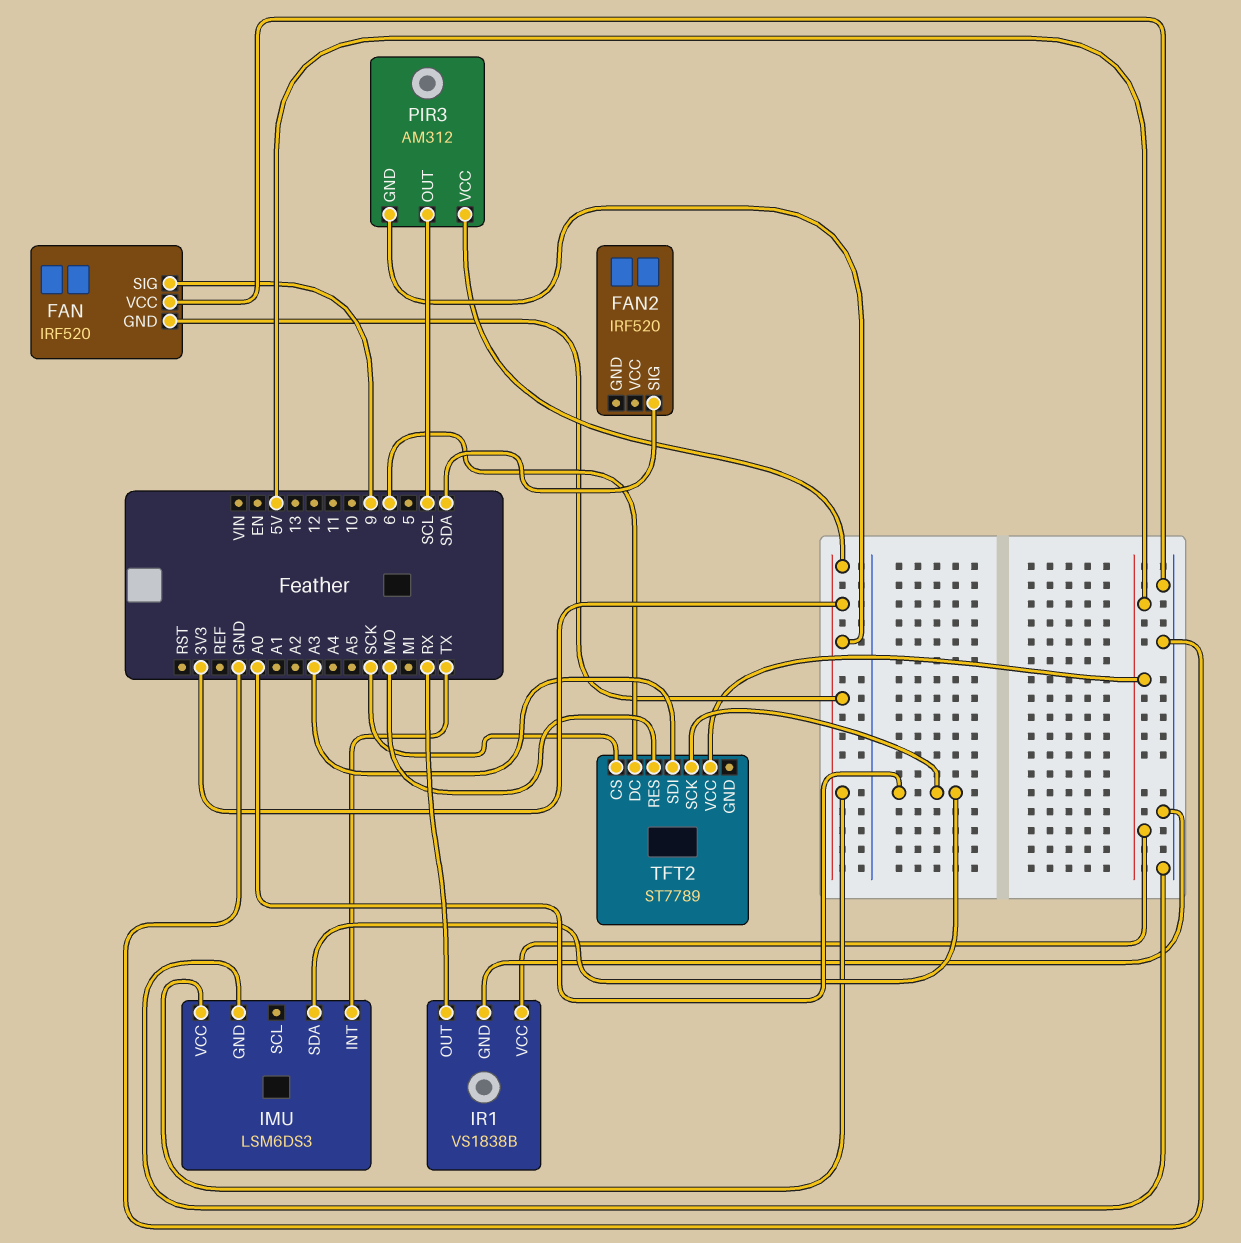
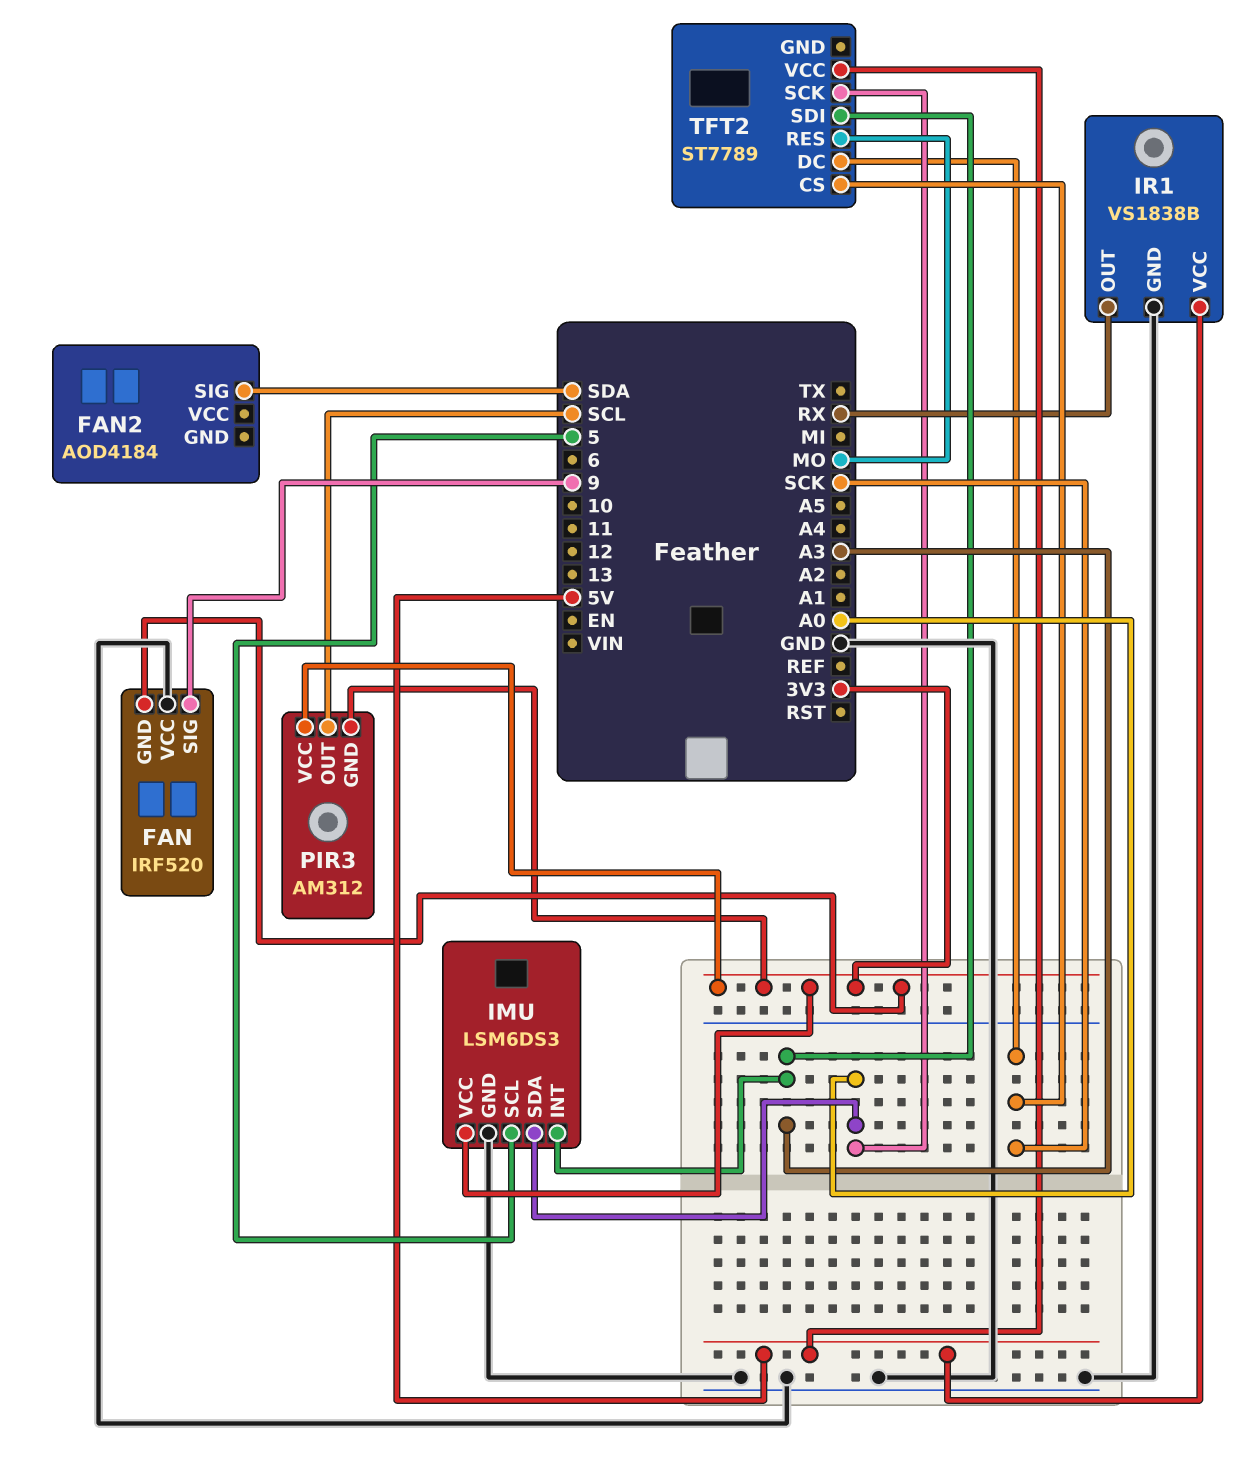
FAN2: IRF520 -> AOD4184
IMU pin INT: TX -> A3
IMU pin SCL: none -> 5
TFT2 pin DC: 6 -> SCK

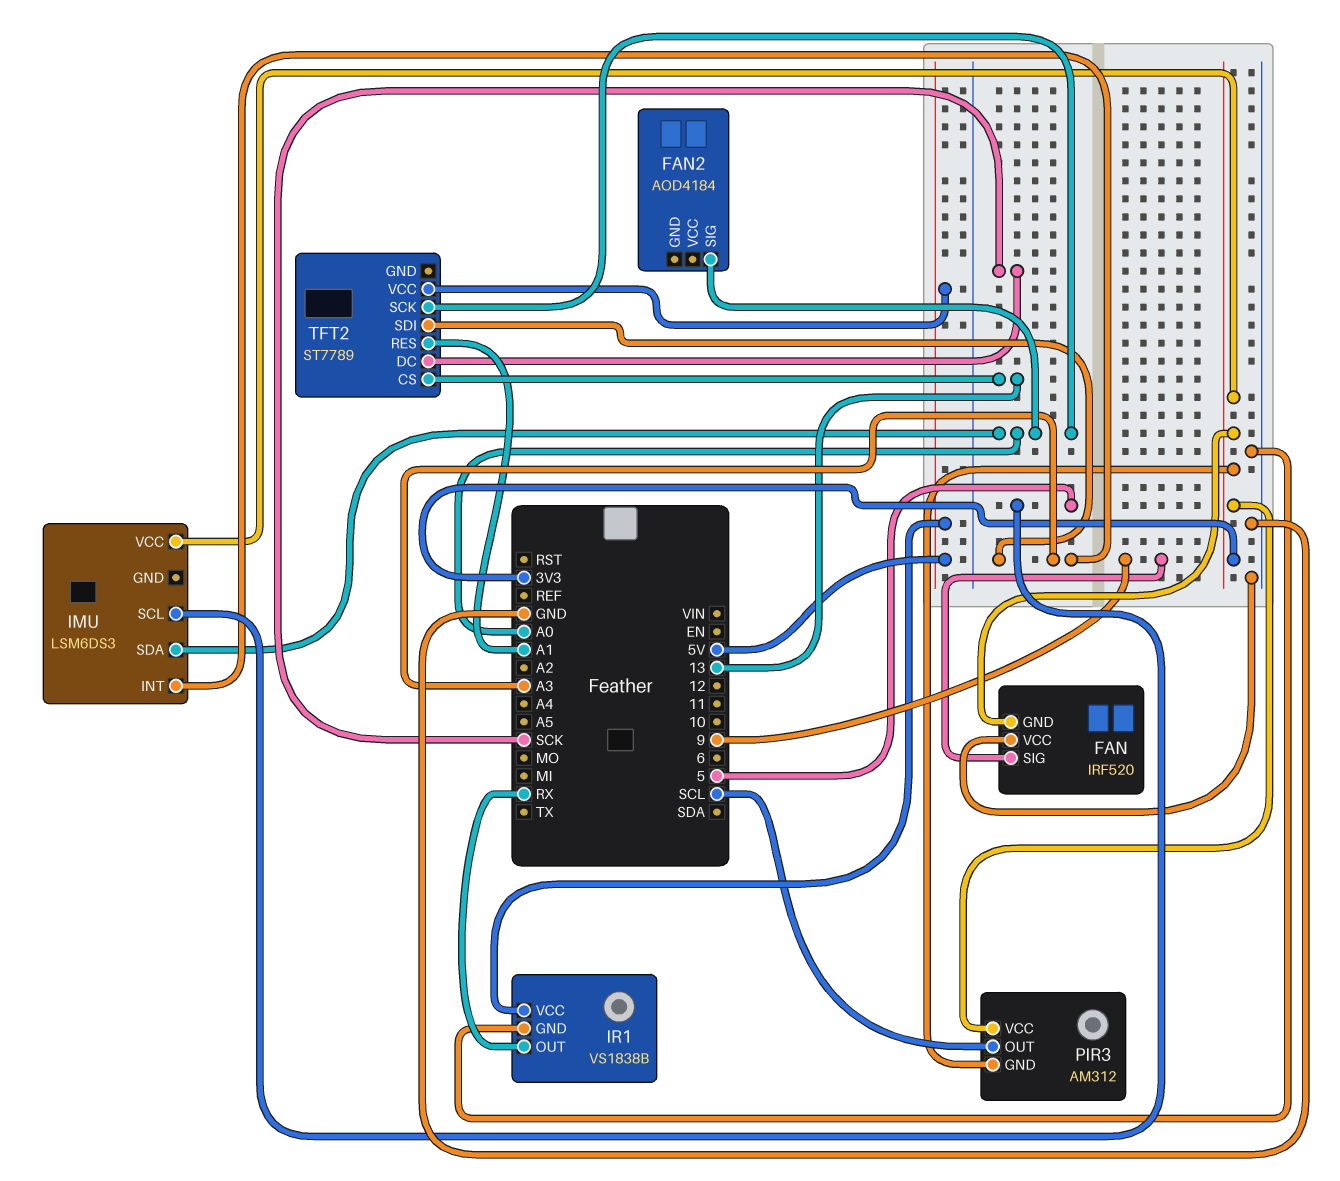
FAN2 pin SIG: SDA -> A0
IMU pin GND: GND -> none
TFT2 pin CS: SCK -> 13
TFT2 pin RES: MO -> A1

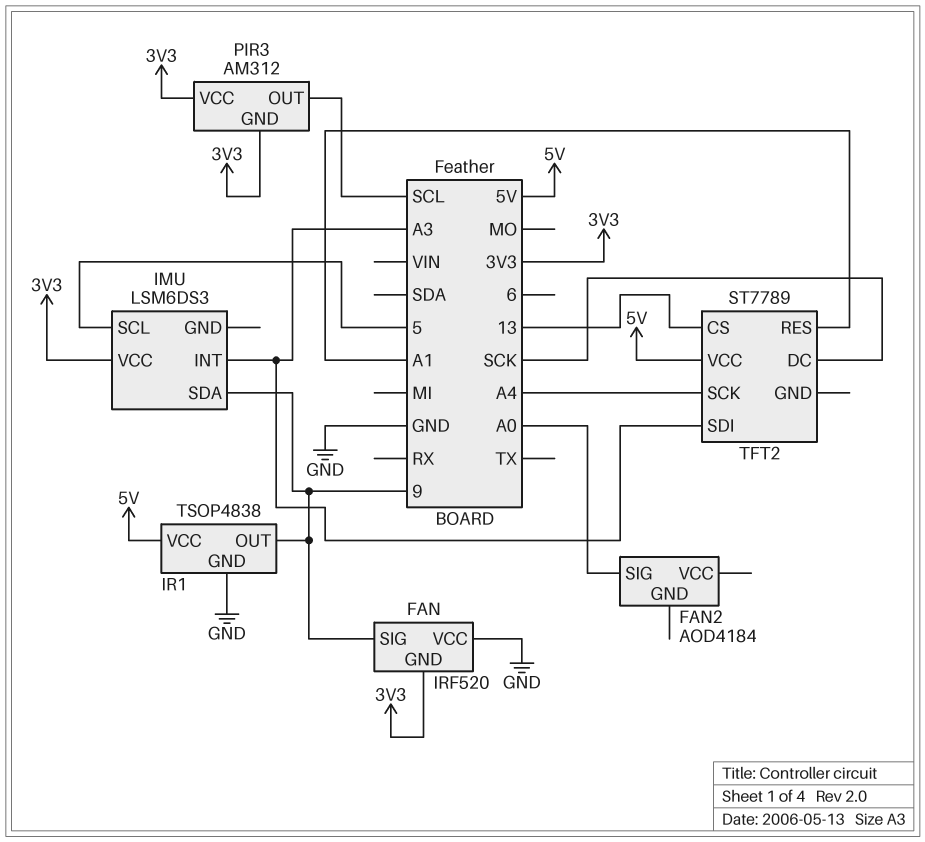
IMU pin SDA: A0 -> 9
IR1: VS1838B -> TSOP4838
IR1 pin OUT: RX -> 9
TFT2 pin SCK: A0 -> A4

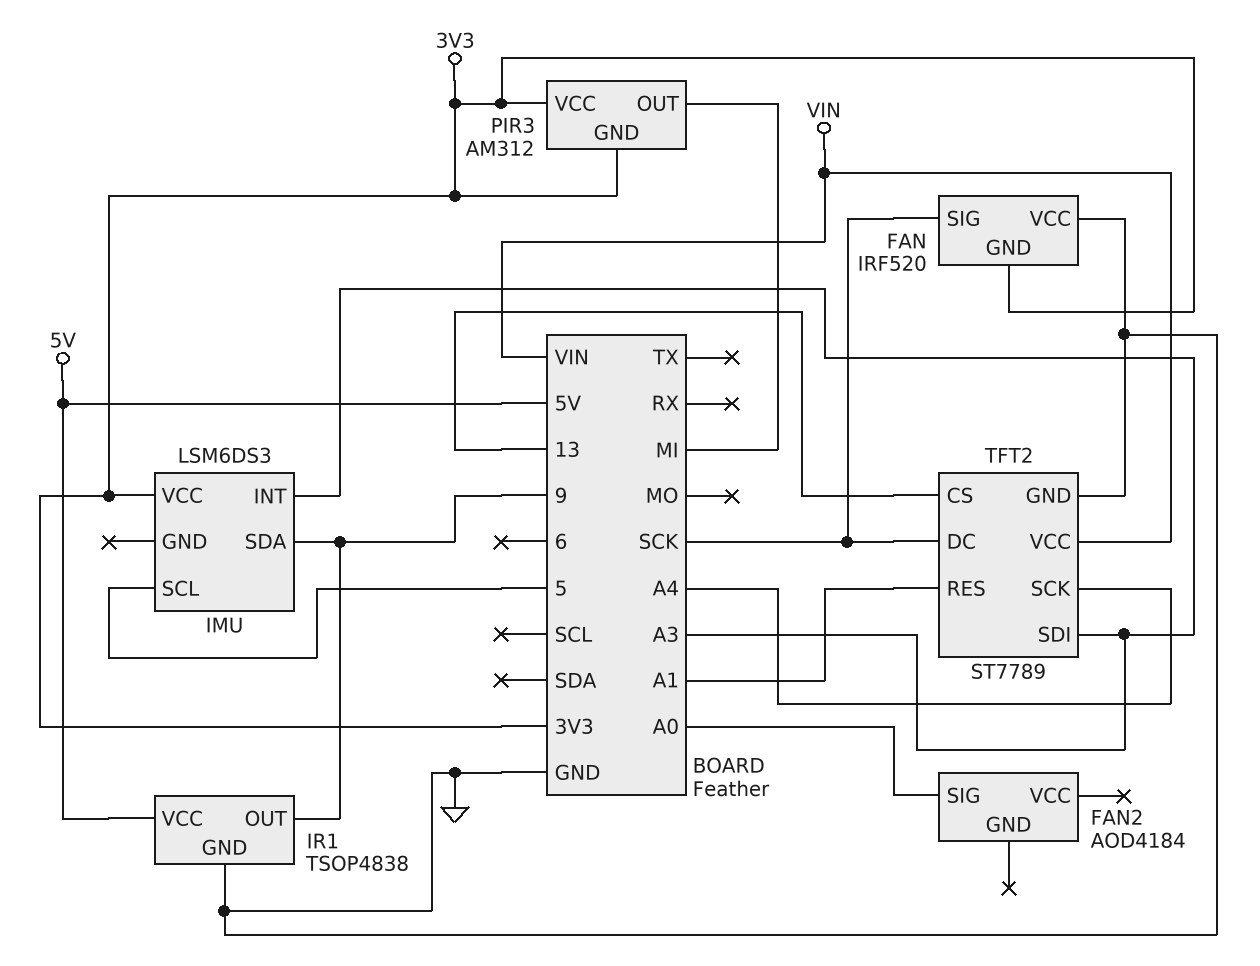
FAN pin SIG: 9 -> SCK
PIR3 pin OUT: SCL -> MI
TFT2 pin GND: none -> GND
TFT2 pin VCC: 5V -> VIN

